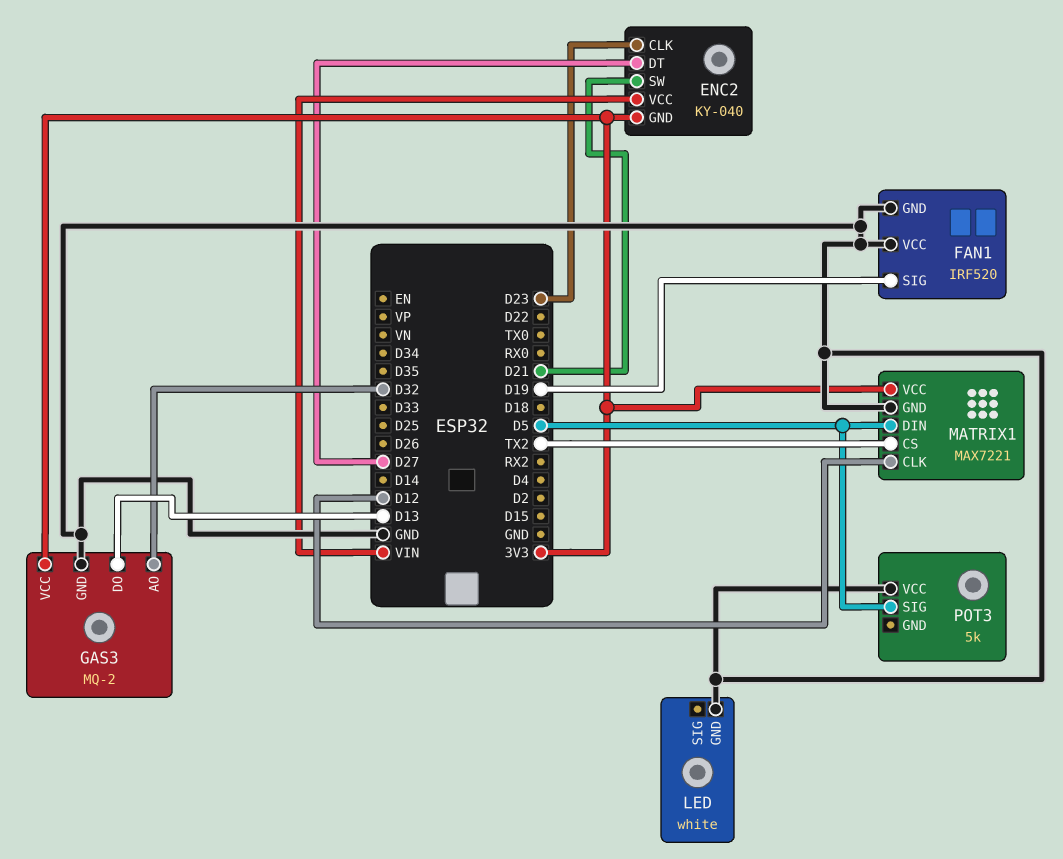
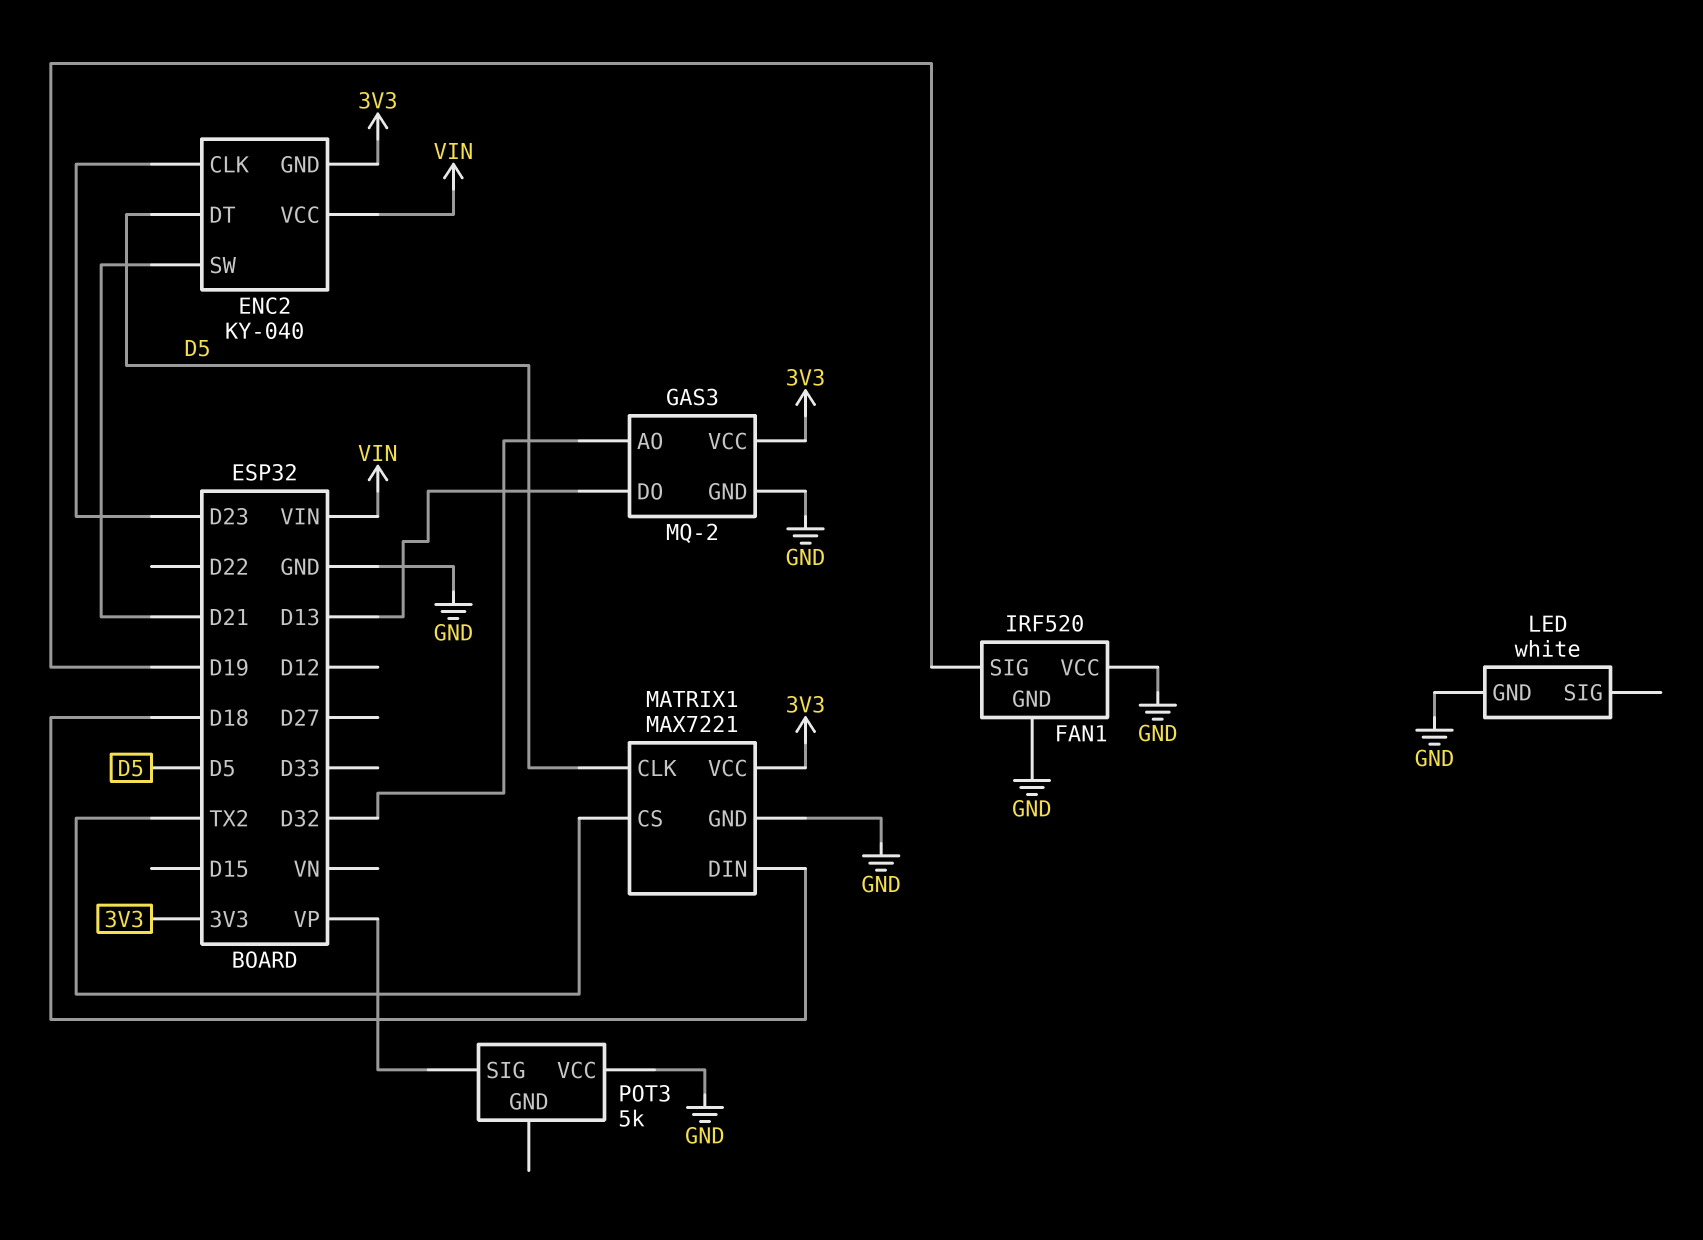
ENC2 pin DT: D27 -> D5
MATRIX1 pin CLK: D12 -> D5
MATRIX1 pin DIN: D5 -> D18
POT3 pin SIG: D5 -> VP

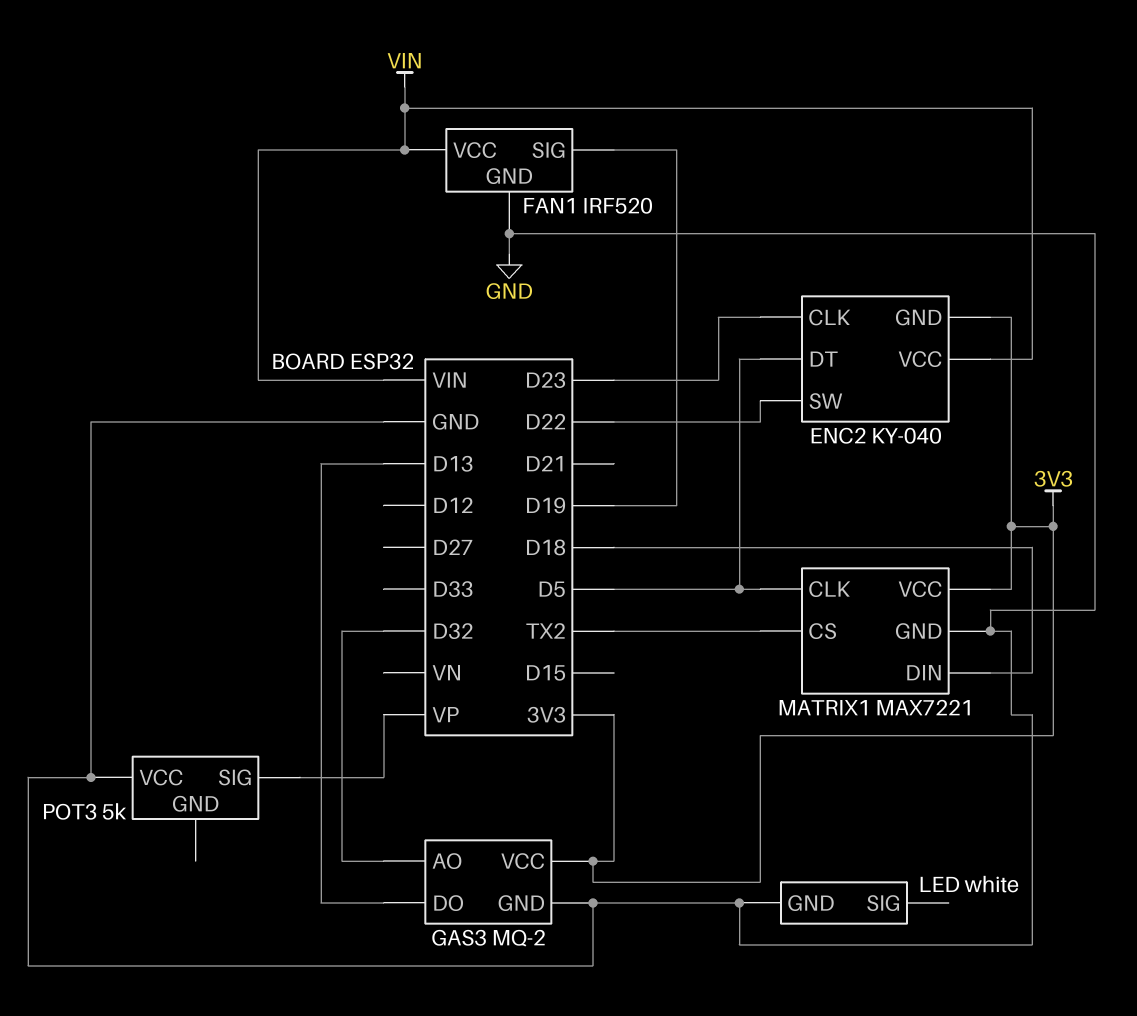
ENC2 pin SW: D21 -> D22
FAN1 pin VCC: GND -> VIN

